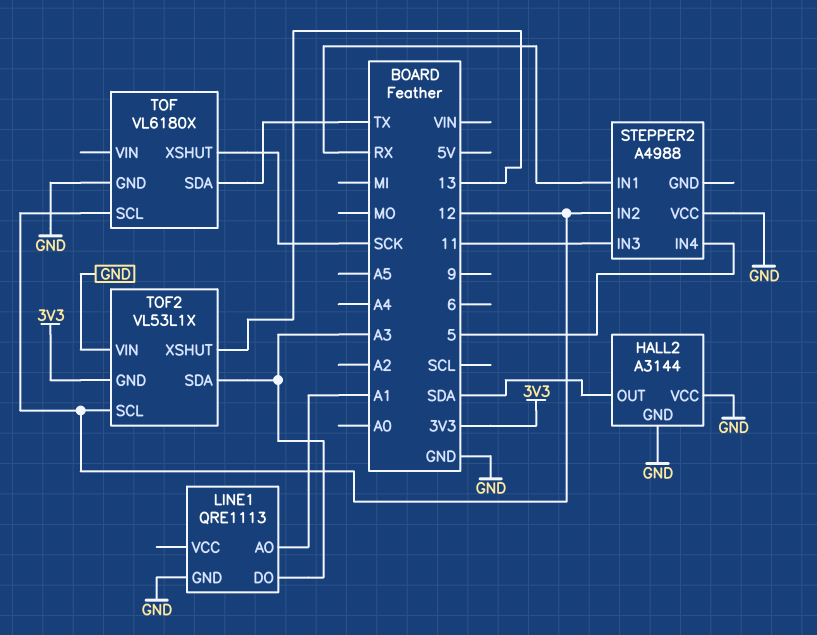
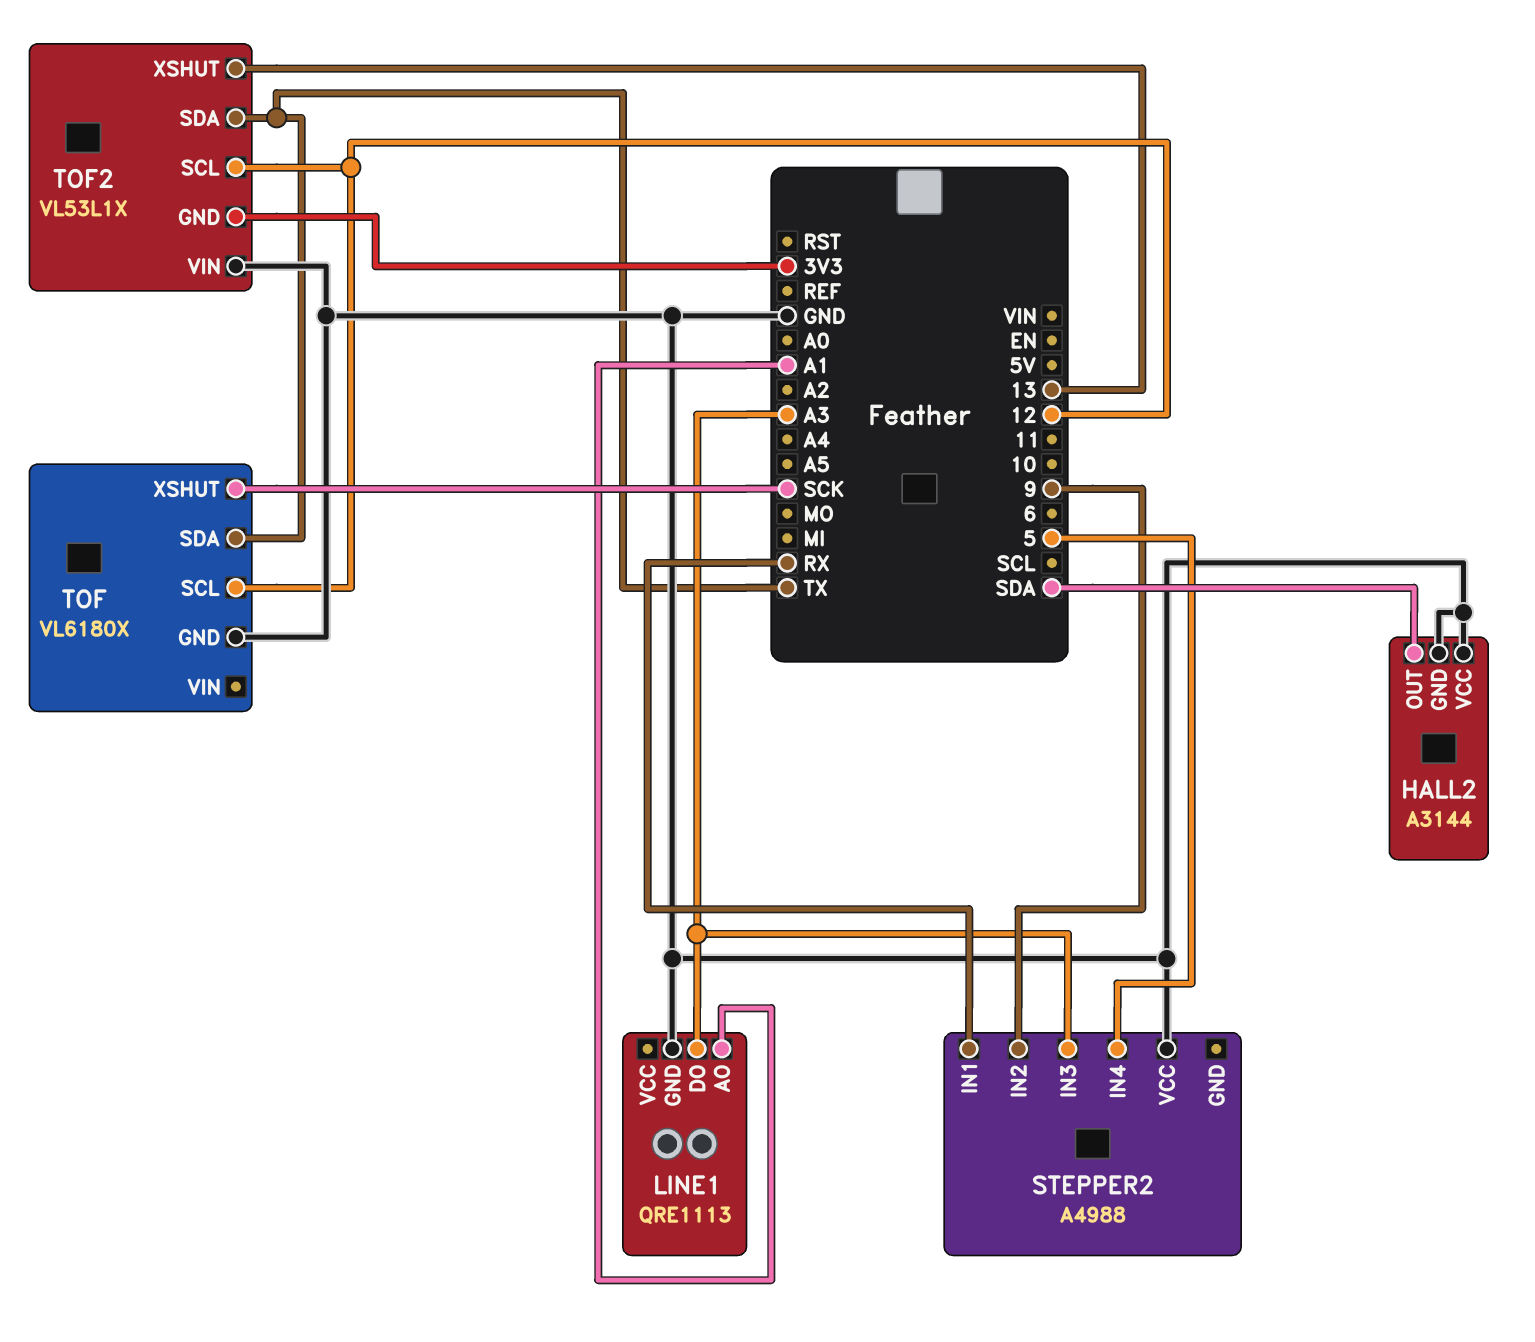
STEPPER2 pin IN2: 12 -> 9
STEPPER2 pin IN3: 11 -> A3
TOF2 pin SDA: A3 -> TX

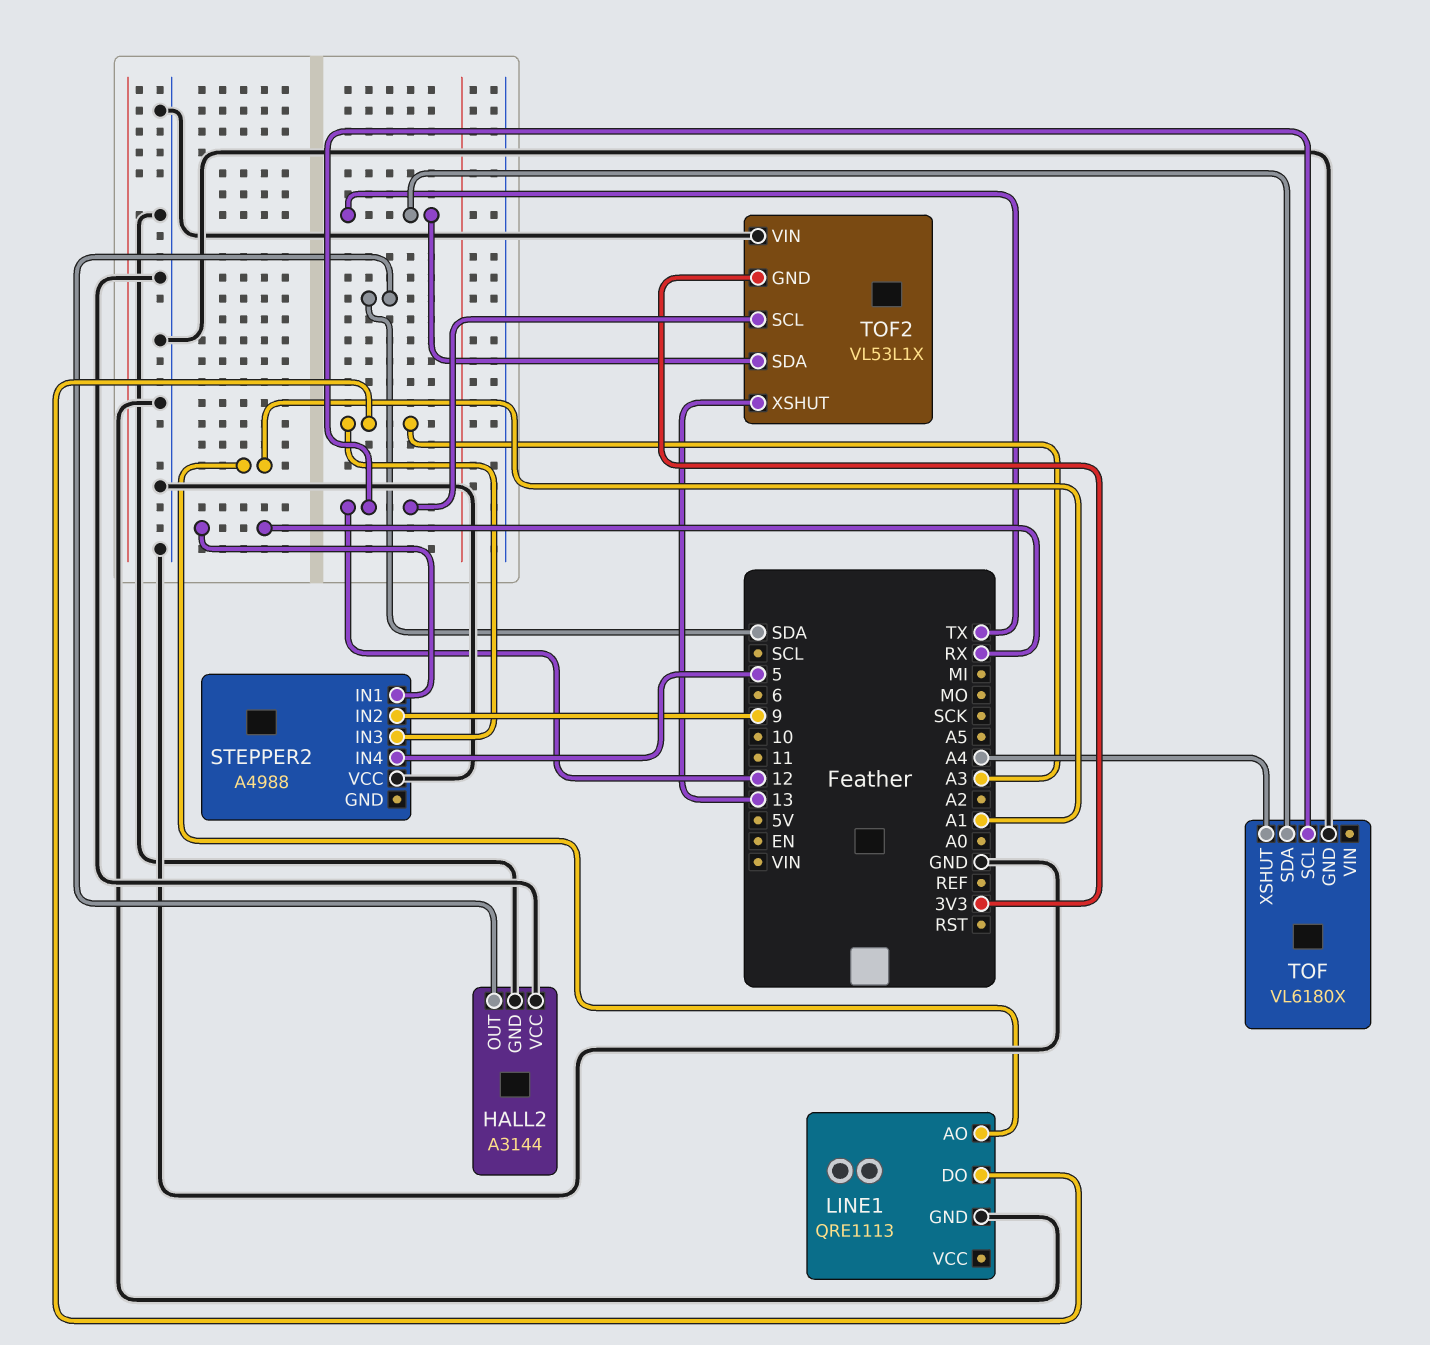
TOF pin XSHUT: SCK -> A4

